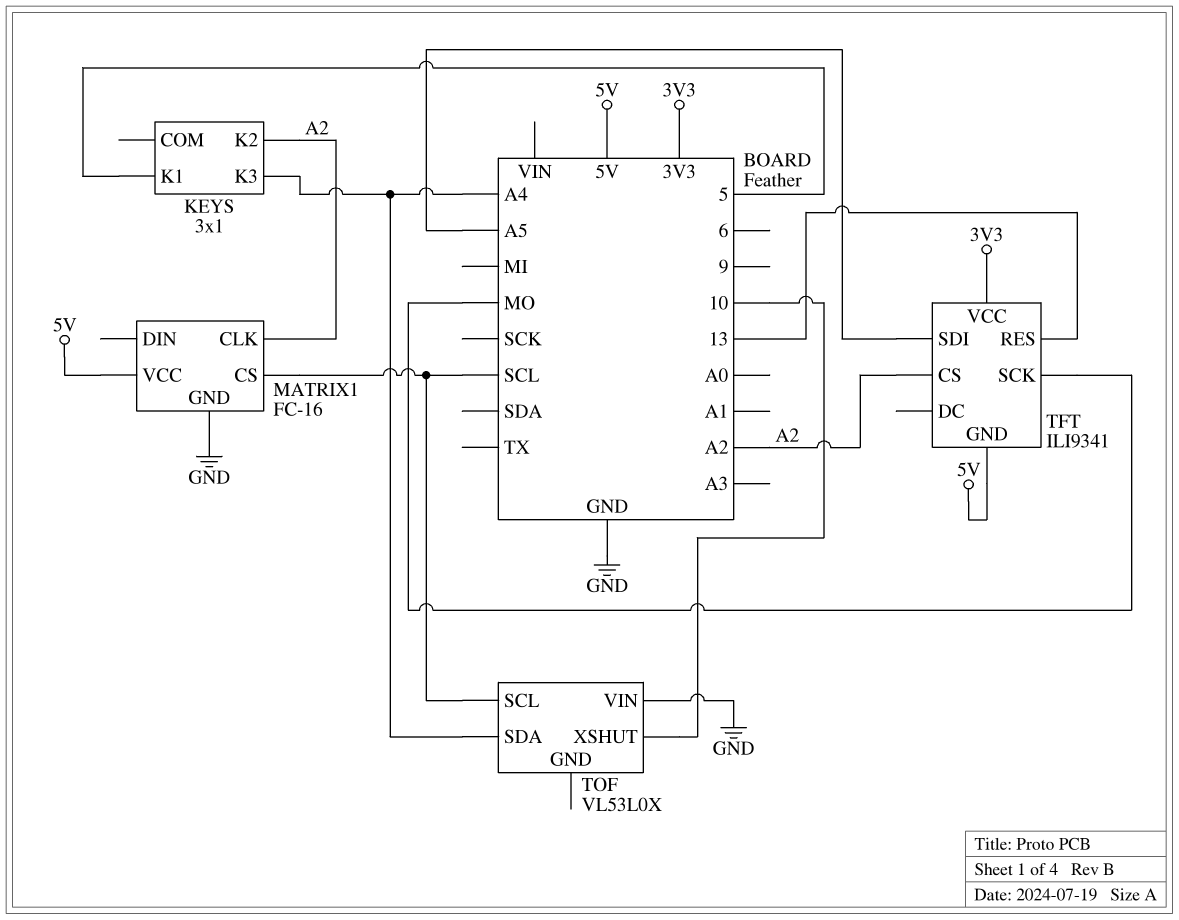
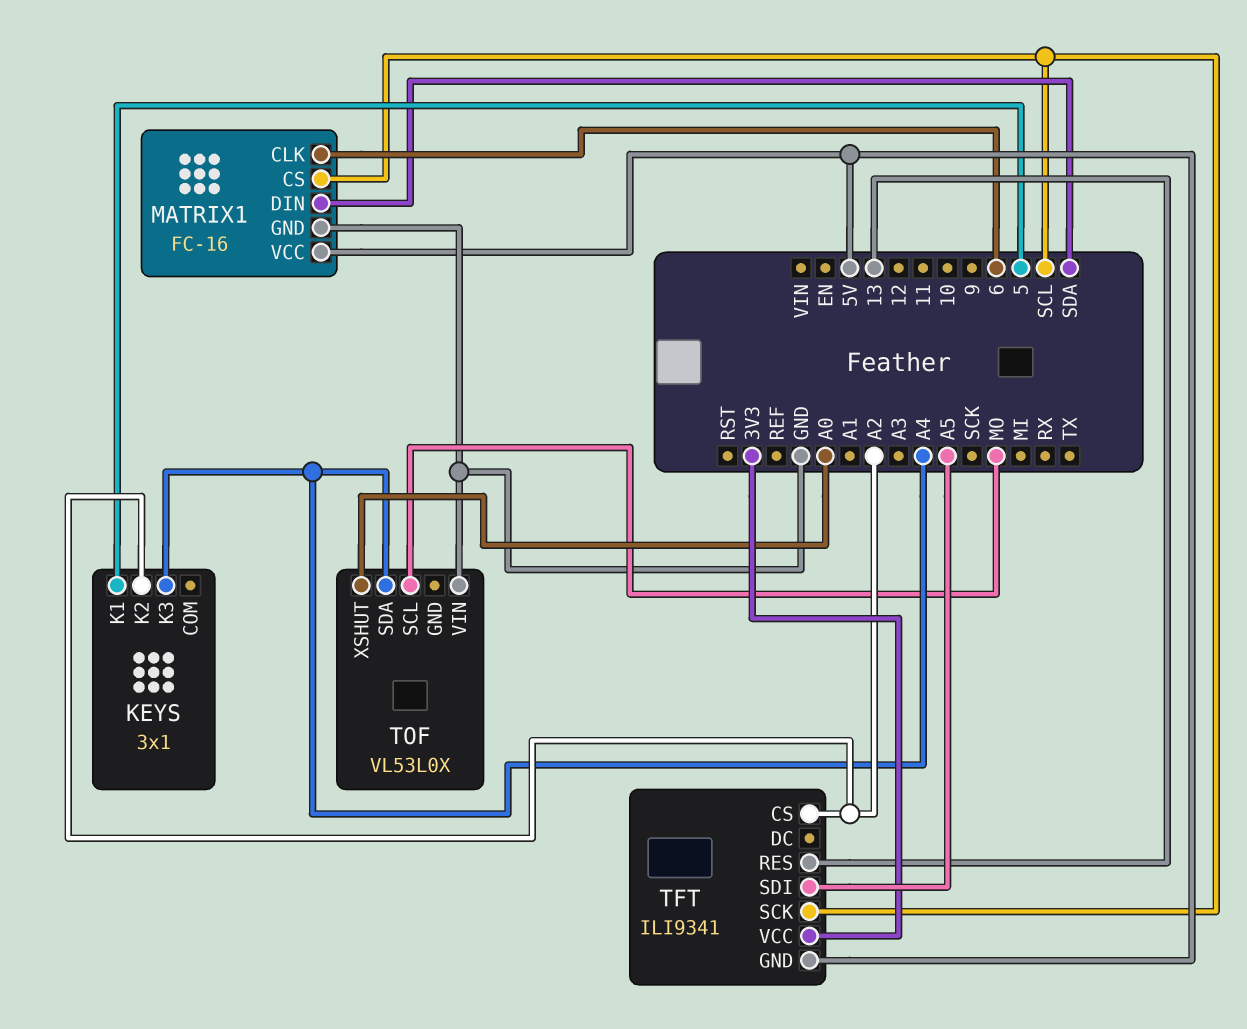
MATRIX1 pin CLK: A2 -> 6
MATRIX1 pin DIN: none -> SDA
TFT pin SCK: MO -> SCL
TOF pin SCL: SCL -> MO
TOF pin XSHUT: 10 -> A0

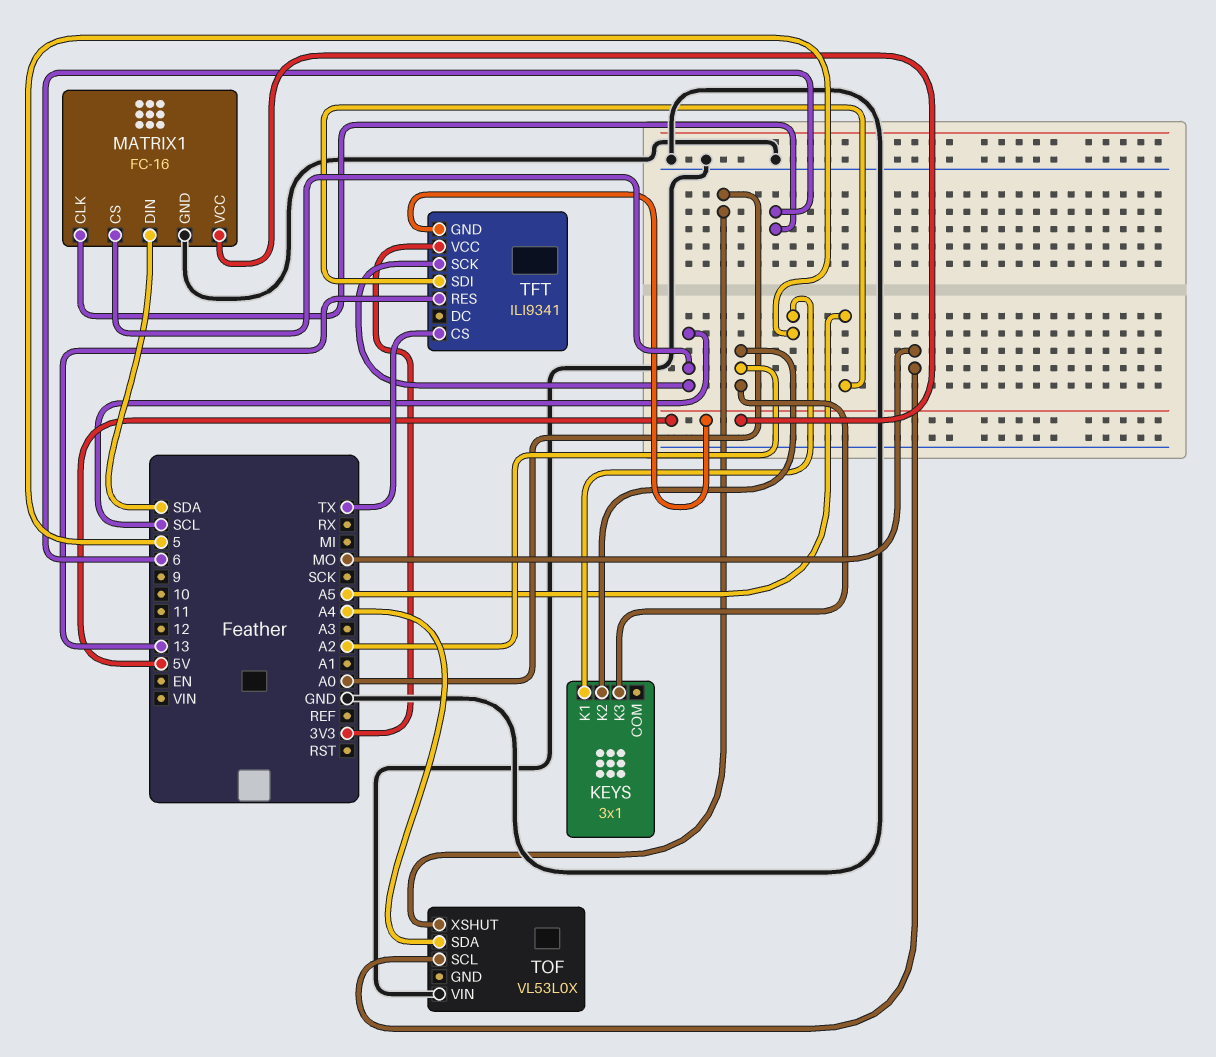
KEYS pin K3: A4 -> A2
TFT pin CS: A2 -> TX

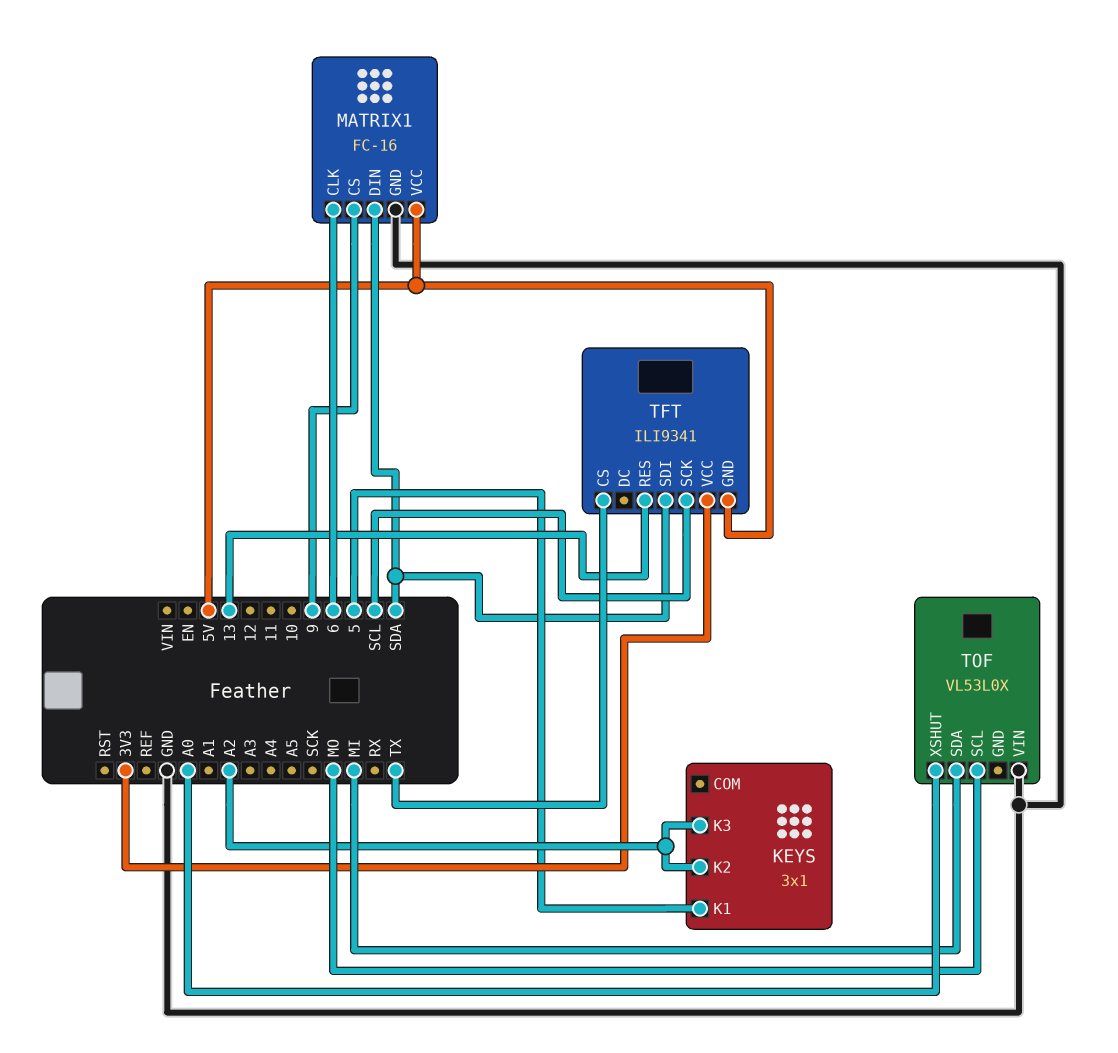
MATRIX1 pin CS: SCL -> 9
TFT pin SDI: A5 -> SDA
TOF pin SDA: A4 -> MI

